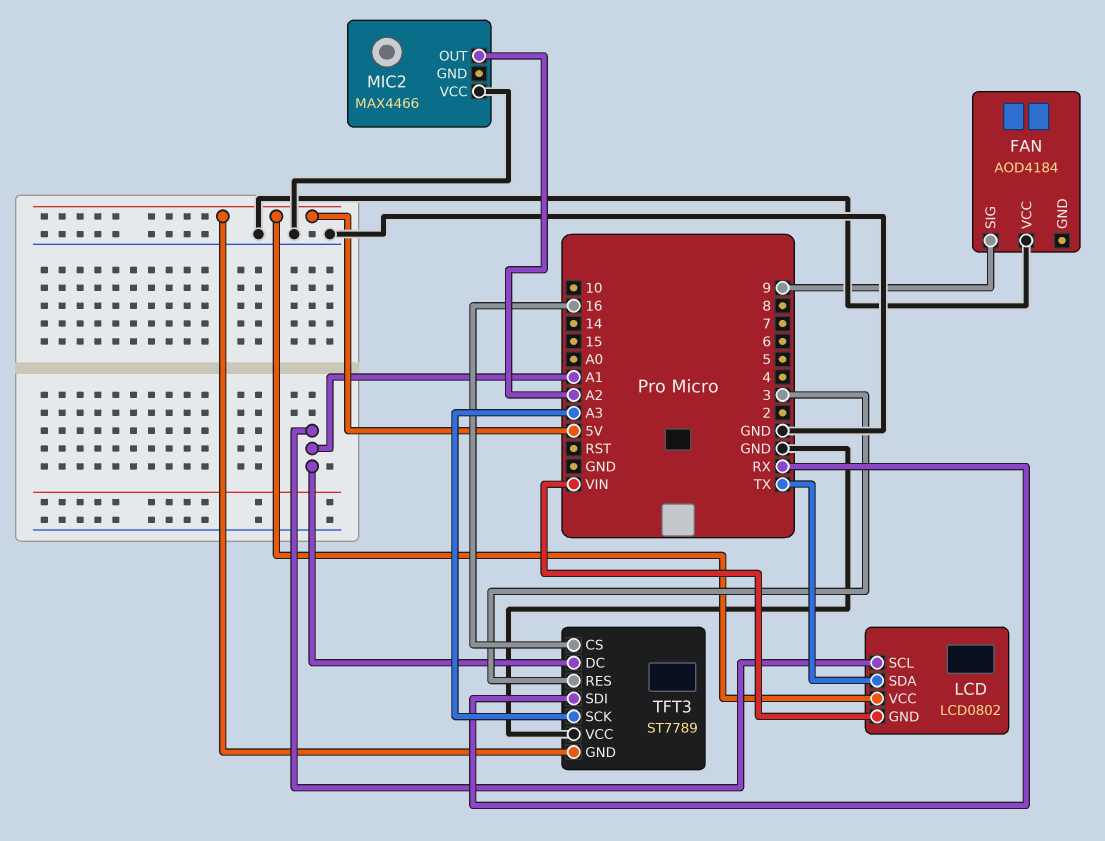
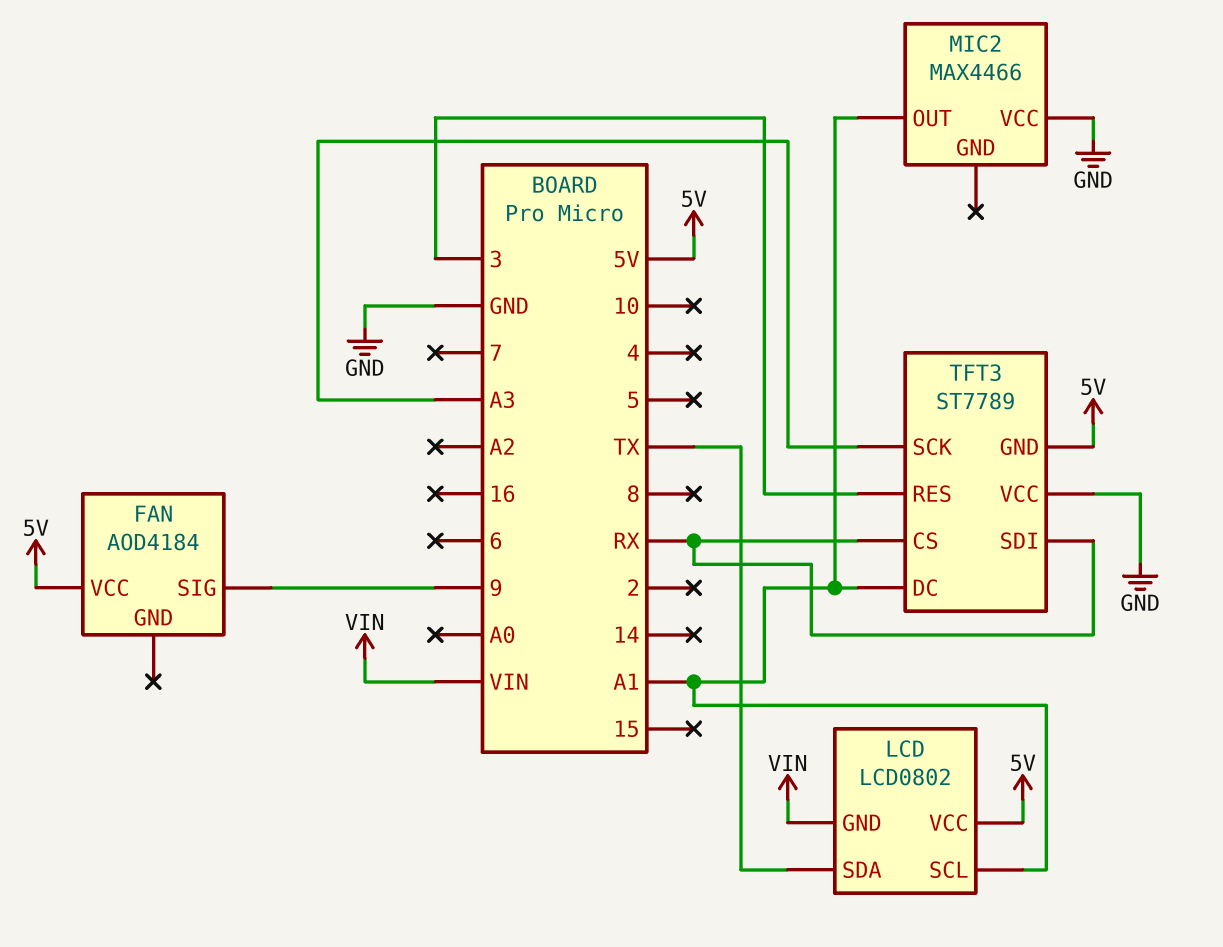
FAN pin VCC: GND -> 5V
MIC2 pin OUT: A2 -> A1
TFT3 pin CS: 16 -> RX

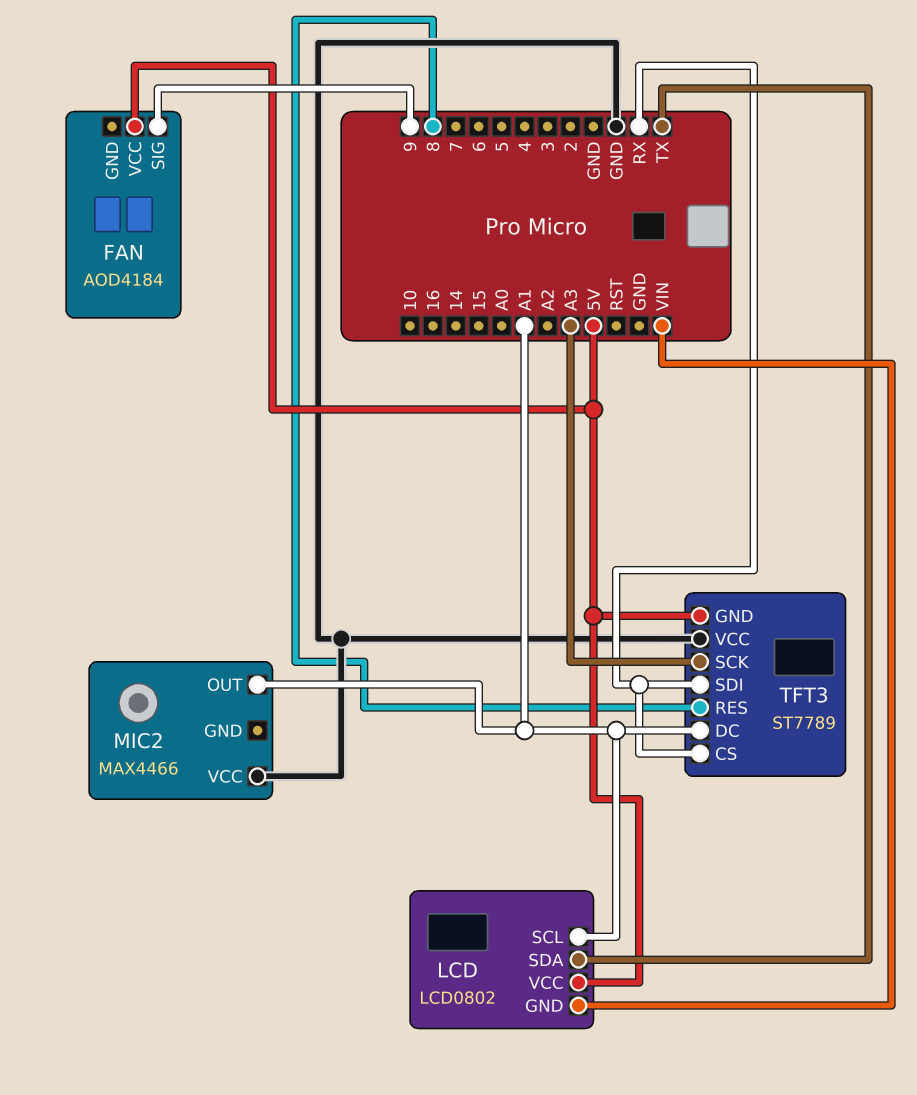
TFT3 pin RES: 3 -> 8

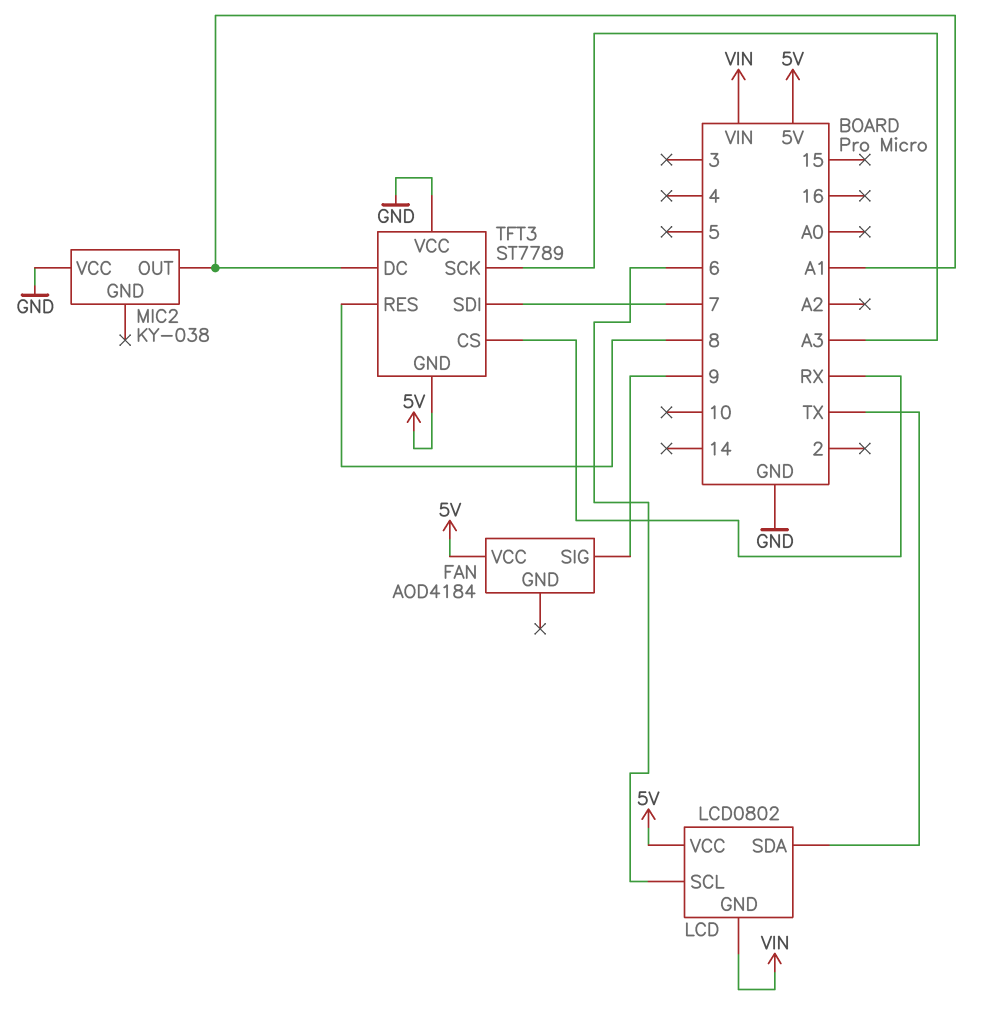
LCD pin SCL: A1 -> 6
MIC2: MAX4466 -> KY-038
TFT3 pin SDI: RX -> 7

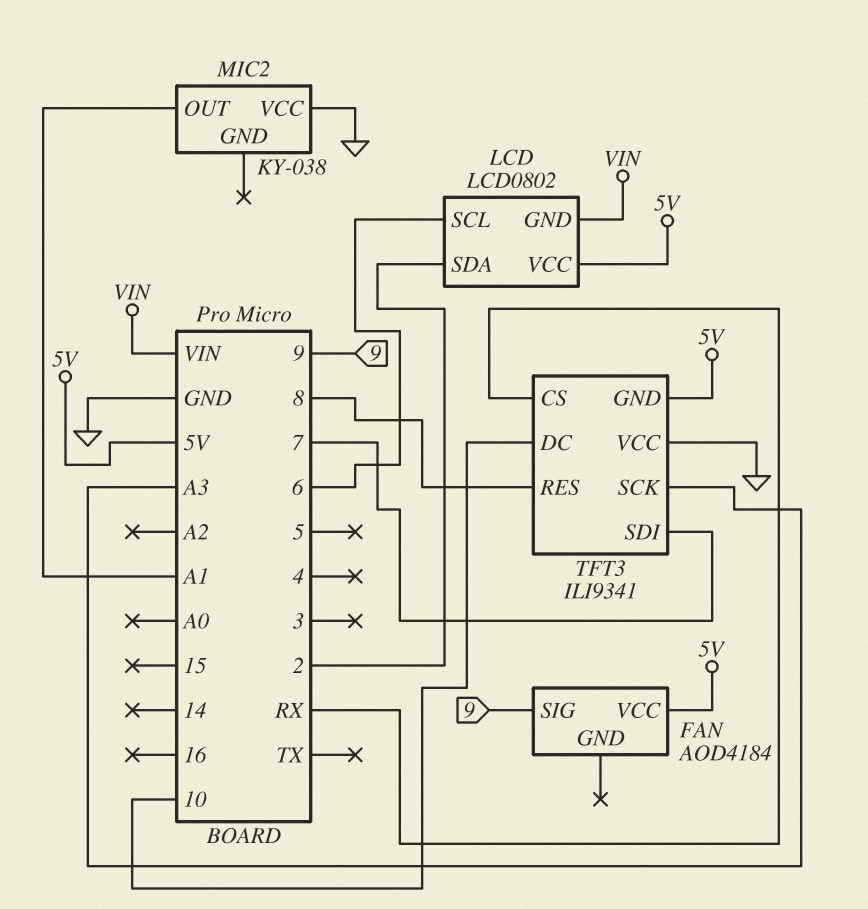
LCD pin SDA: TX -> 2
TFT3: ST7789 -> ILI9341
TFT3 pin DC: A1 -> 10

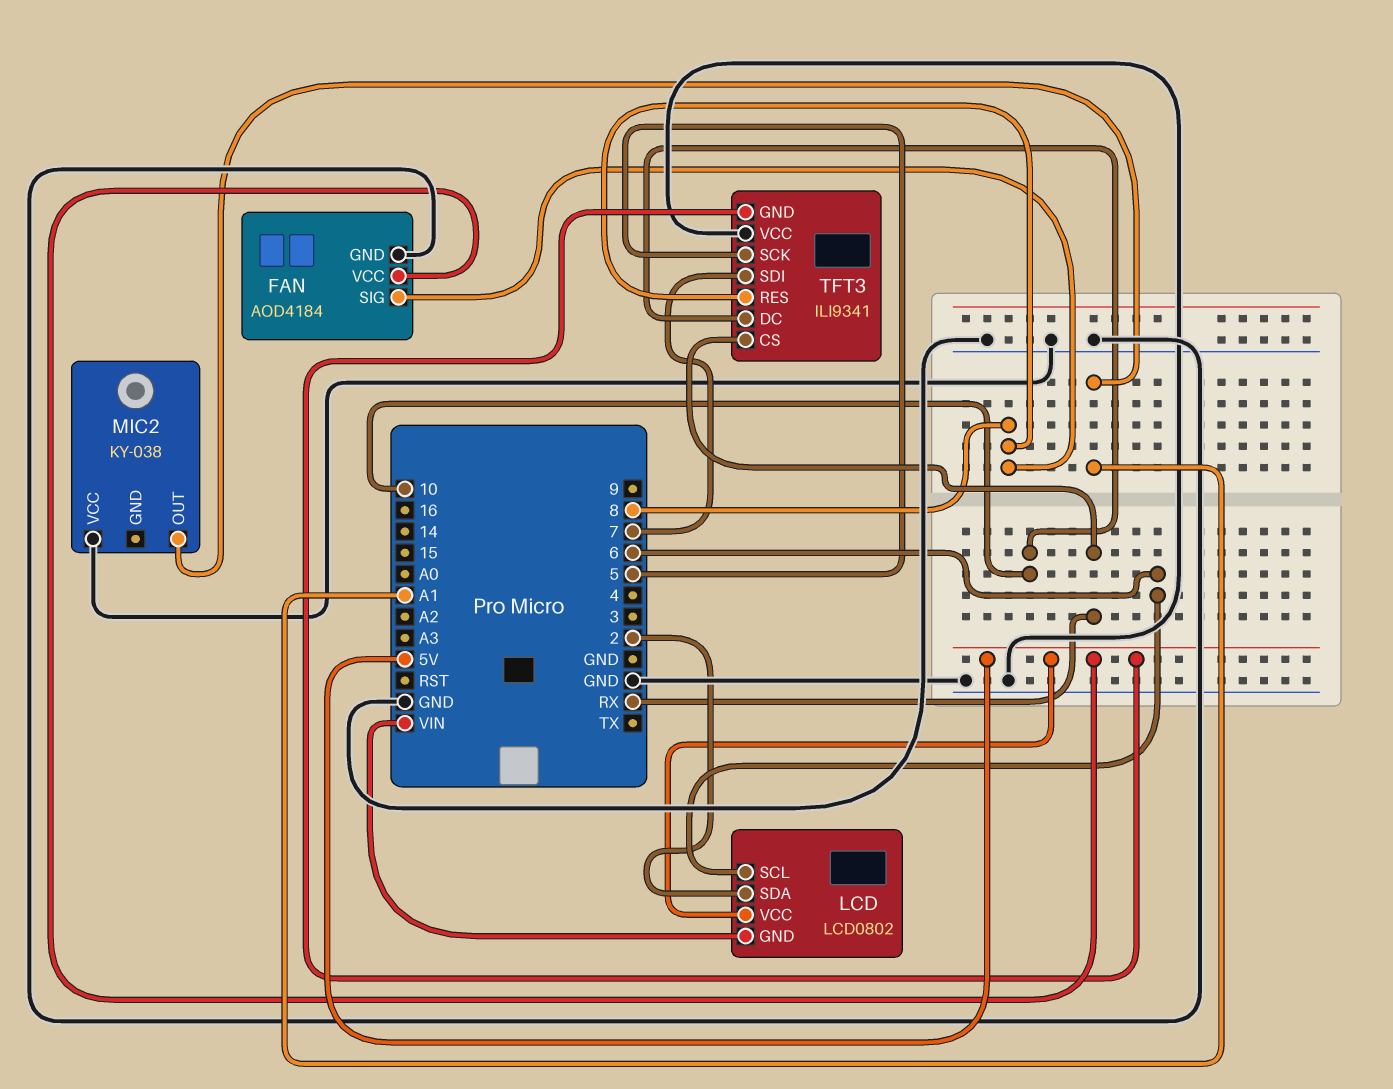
FAN pin GND: none -> GND
FAN pin SIG: 9 -> 8
TFT3 pin SCK: A3 -> 5

